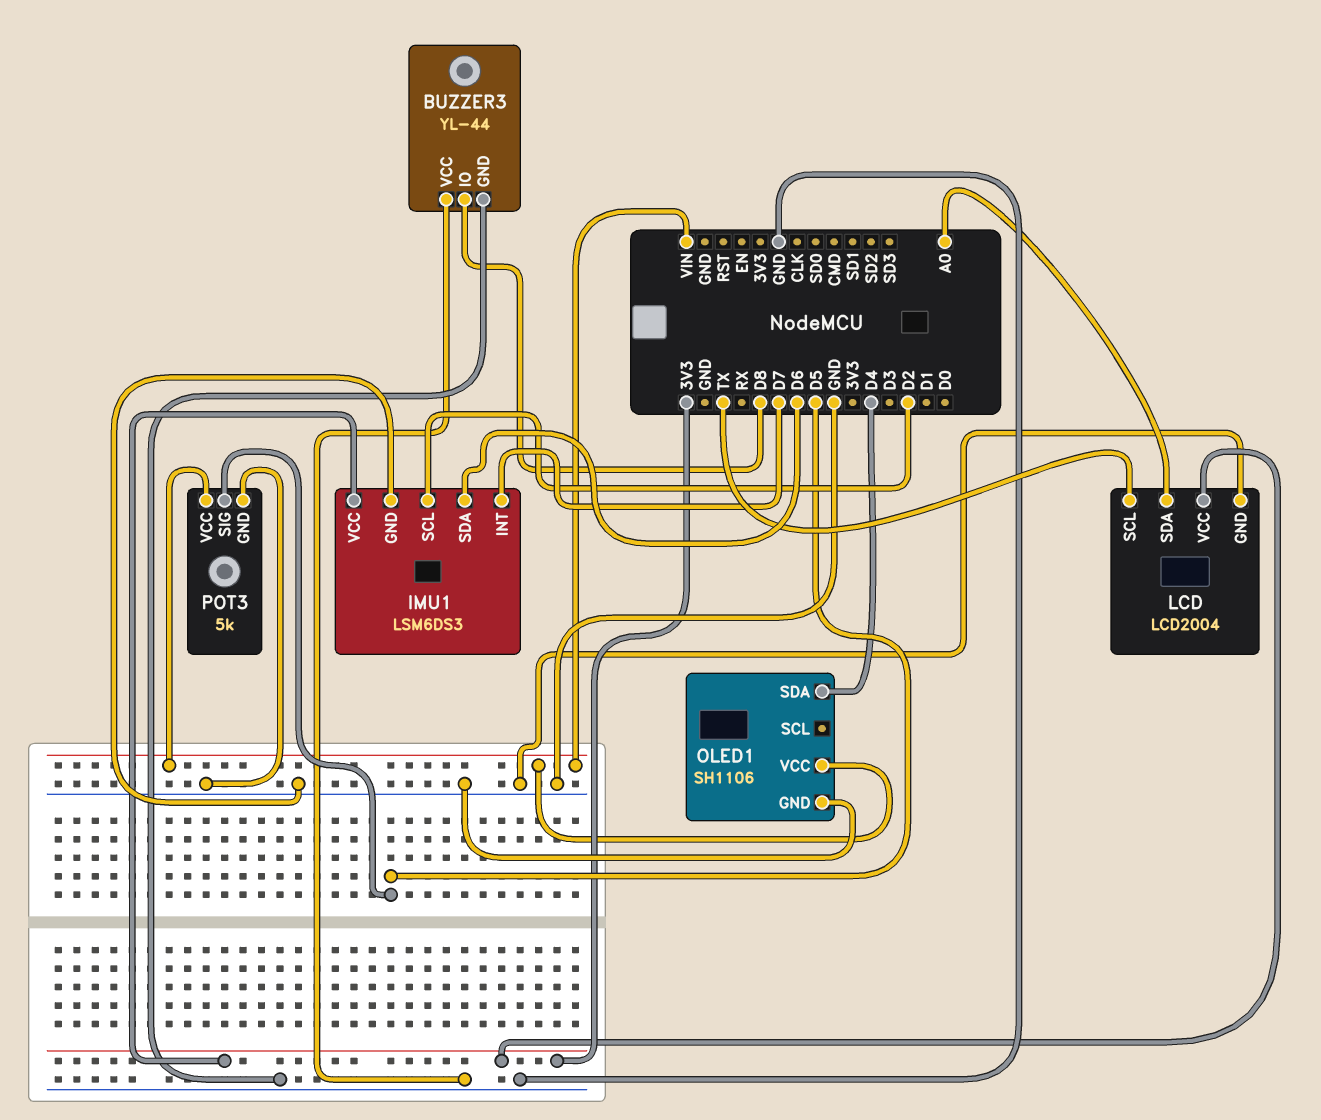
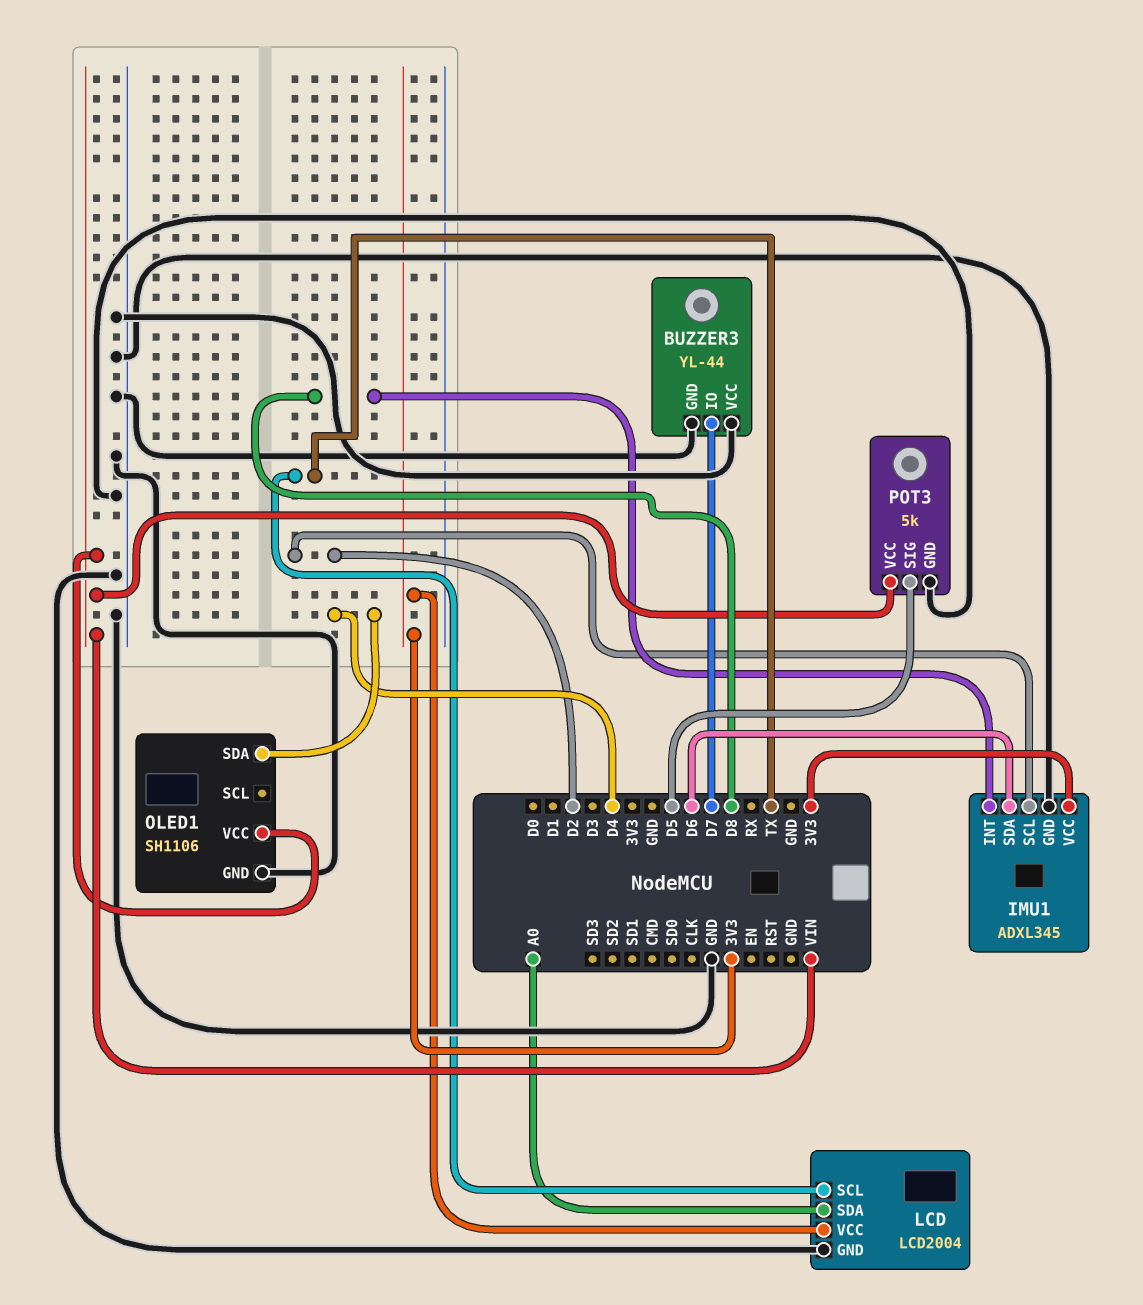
BUZZER3 pin IO: D8 -> D7
IMU1: LSM6DS3 -> ADXL345
IMU1 pin INT: D7 -> D8

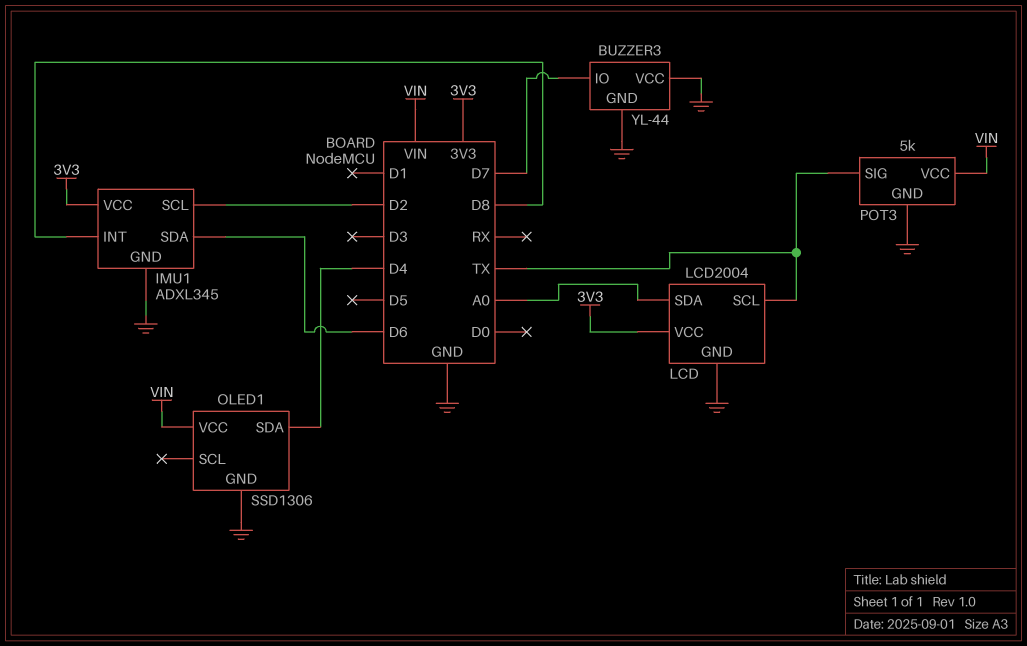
OLED1: SH1106 -> SSD1306
POT3 pin SIG: D5 -> TX

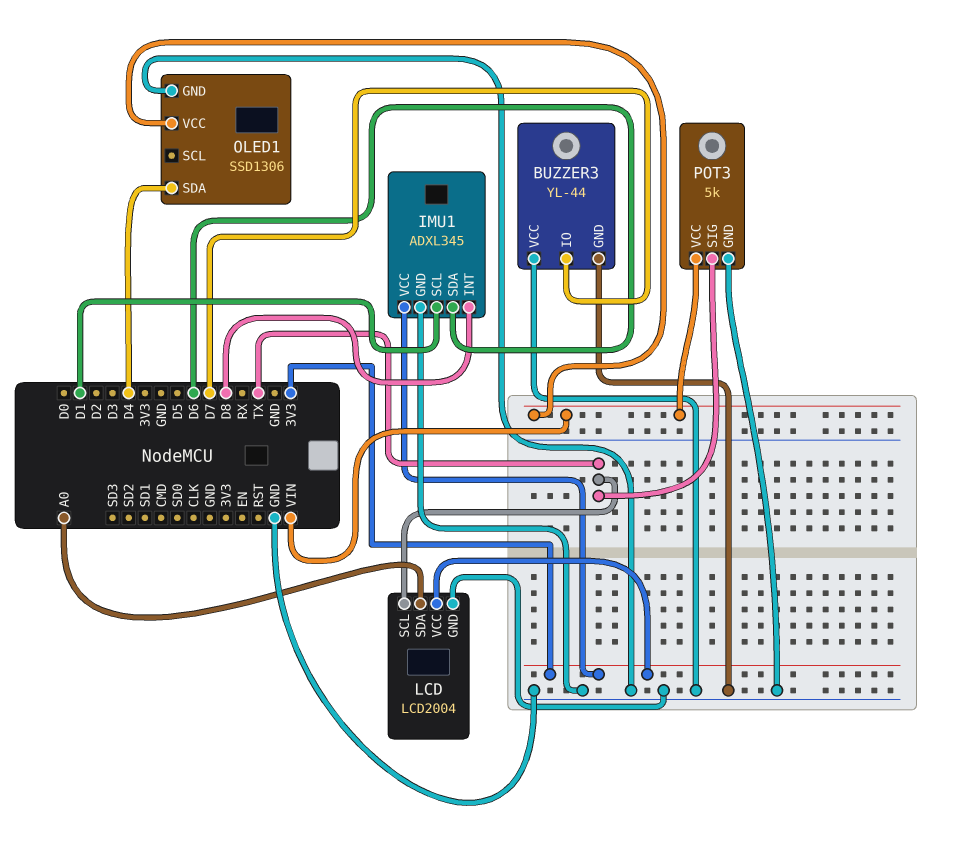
IMU1 pin SCL: D2 -> D1

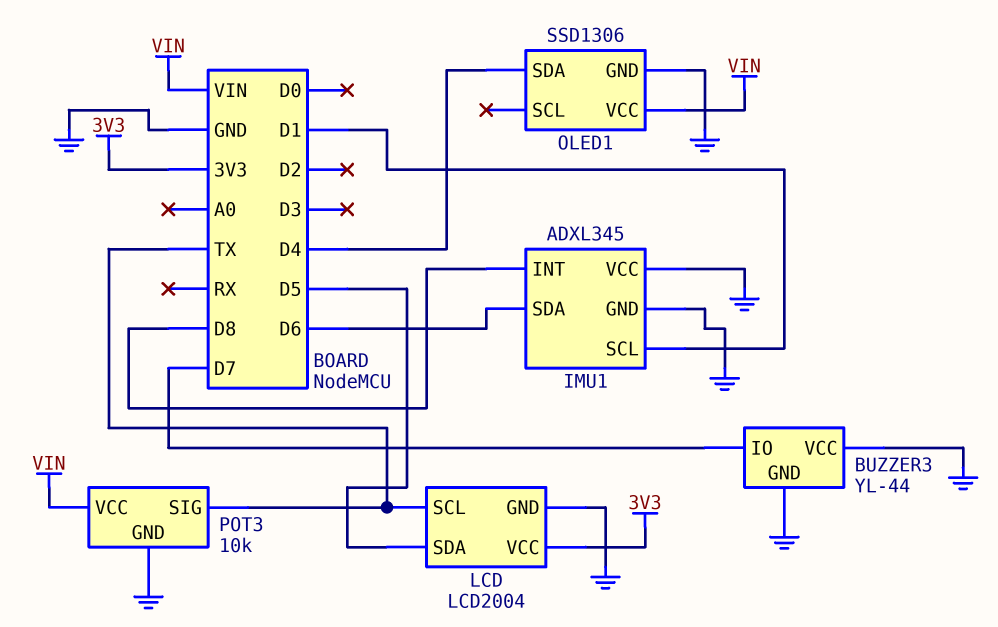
IMU1 pin VCC: 3V3 -> GND
LCD pin SDA: A0 -> D5
POT3: 5k -> 10k

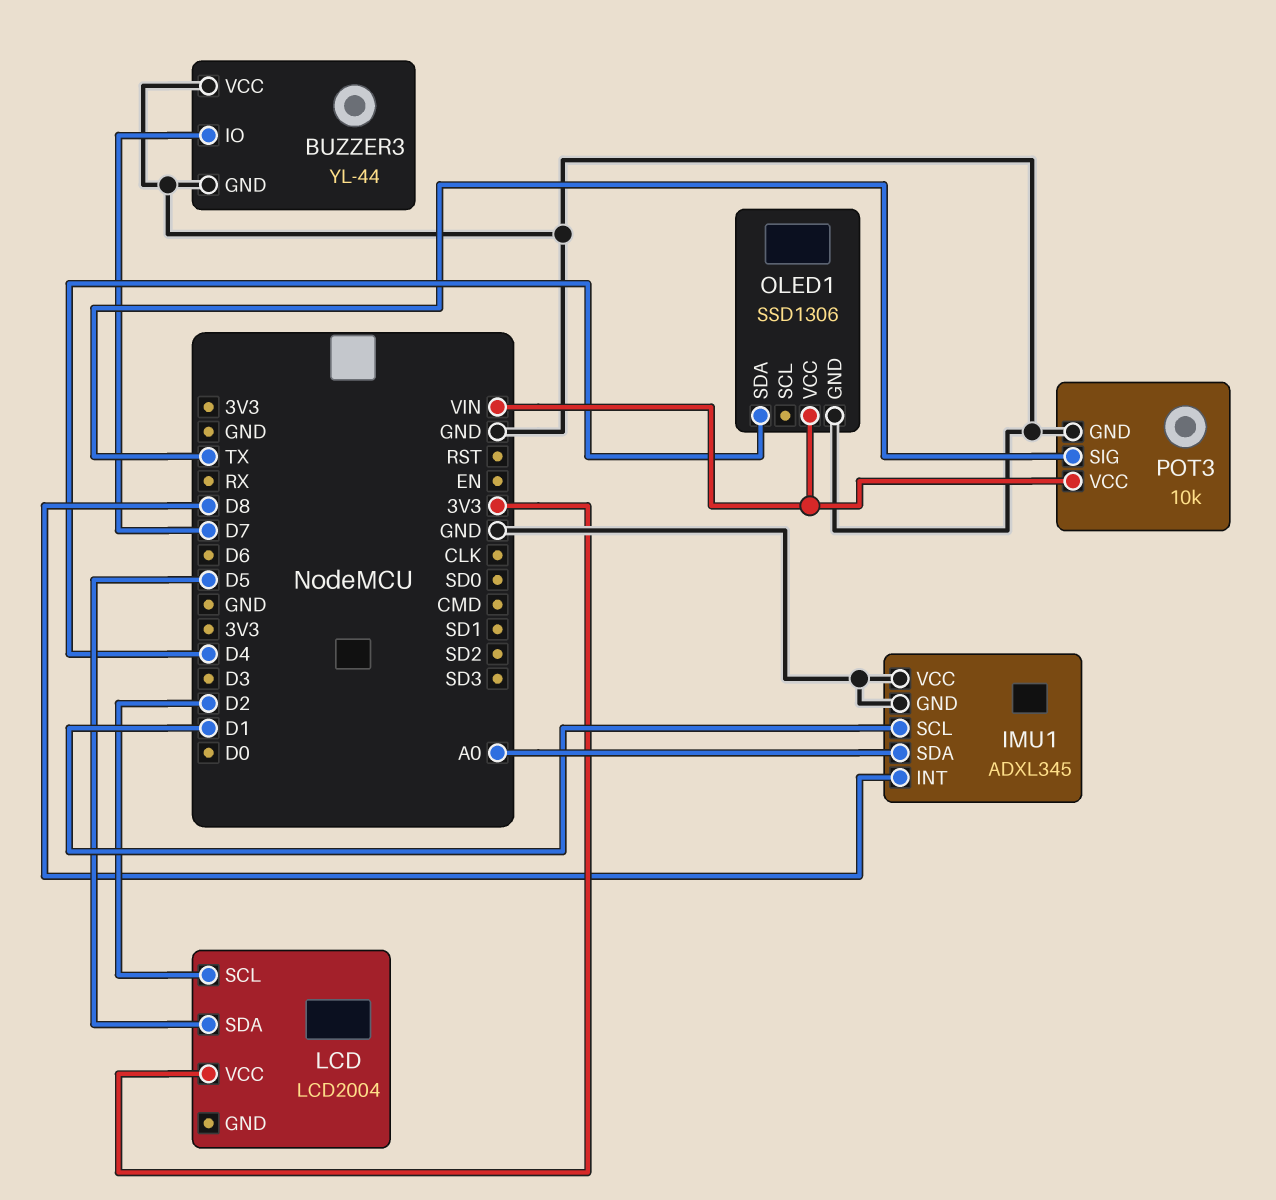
IMU1 pin SDA: D6 -> A0
LCD pin GND: GND -> none
LCD pin SCL: TX -> D2

